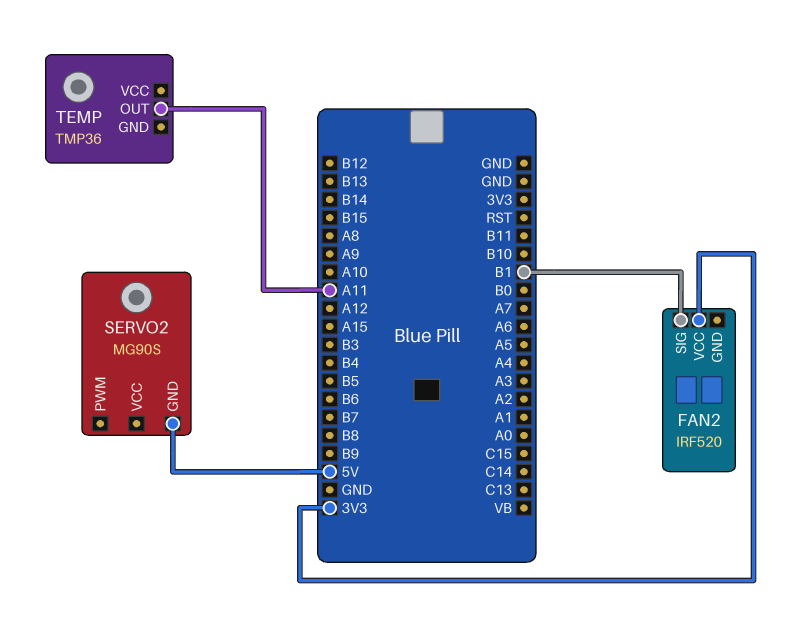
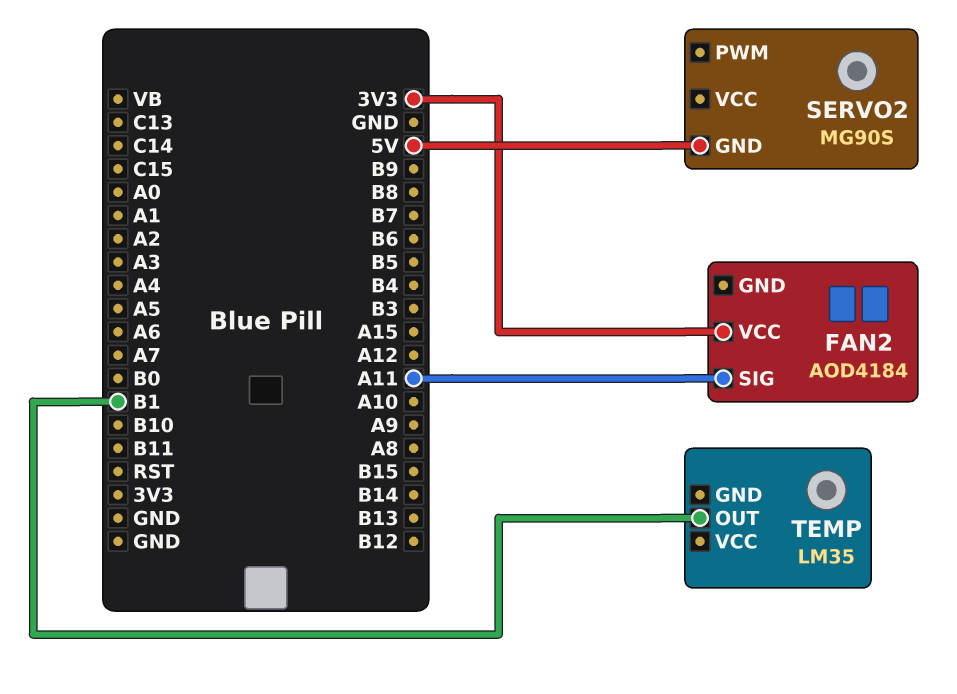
FAN2: IRF520 -> AOD4184
FAN2 pin SIG: B1 -> A11
TEMP: TMP36 -> LM35
TEMP pin OUT: A11 -> B1

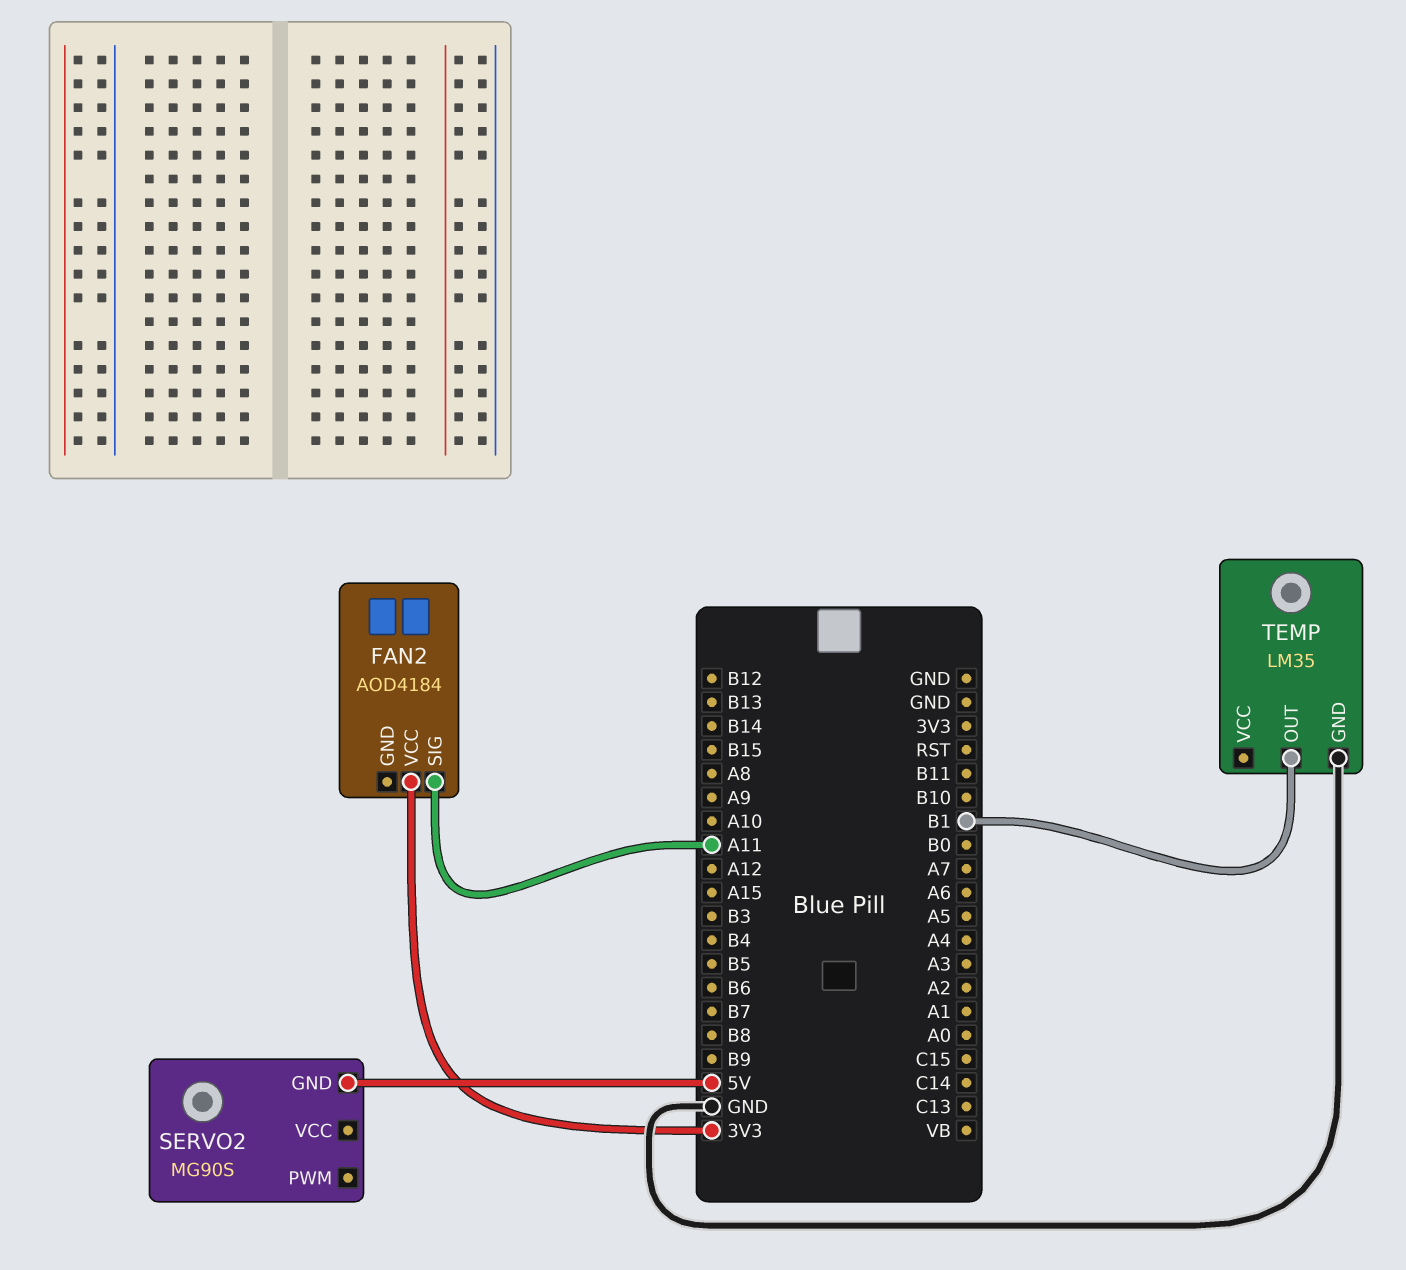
TEMP pin GND: none -> GND

